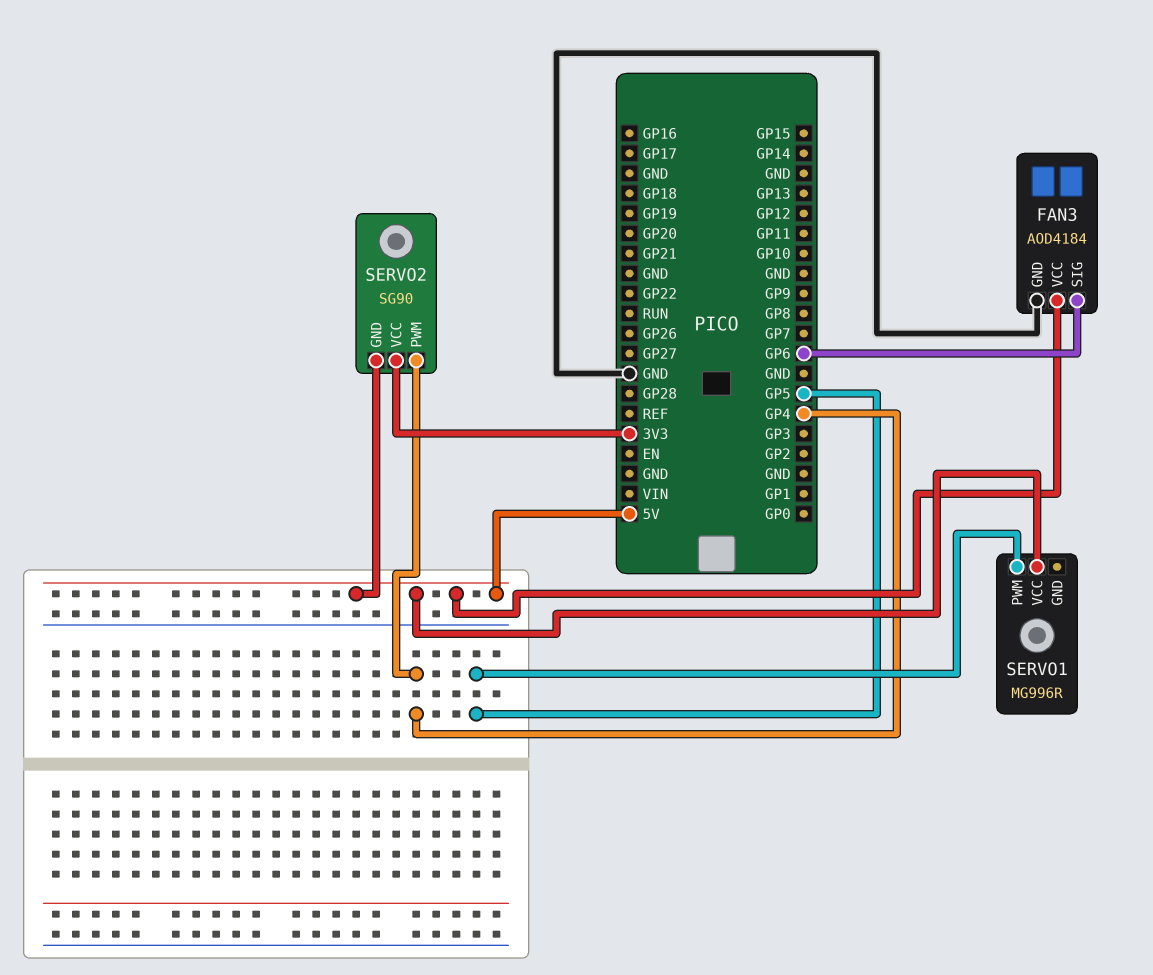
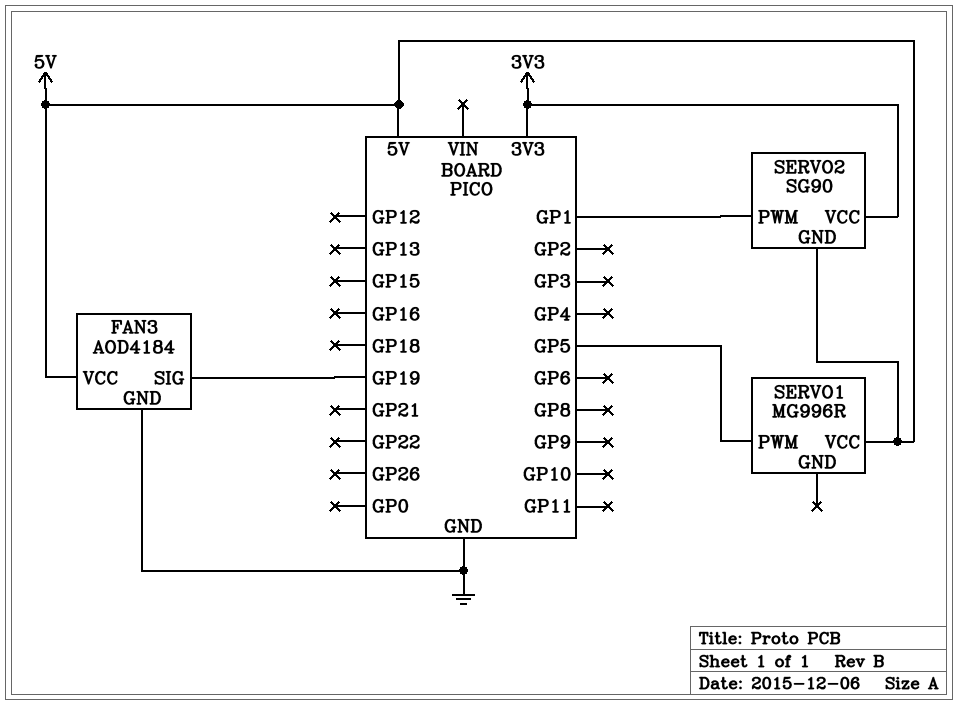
FAN3 pin SIG: GP6 -> GP19
SERVO2 pin PWM: GP4 -> GP1

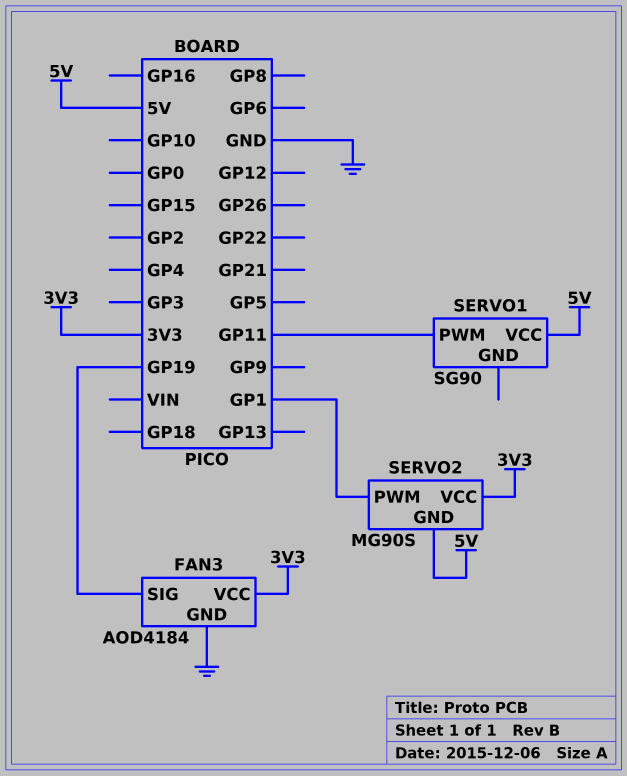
FAN3 pin VCC: 5V -> 3V3
SERVO1: MG996R -> SG90
SERVO1 pin PWM: GP5 -> GP11
SERVO2: SG90 -> MG90S

